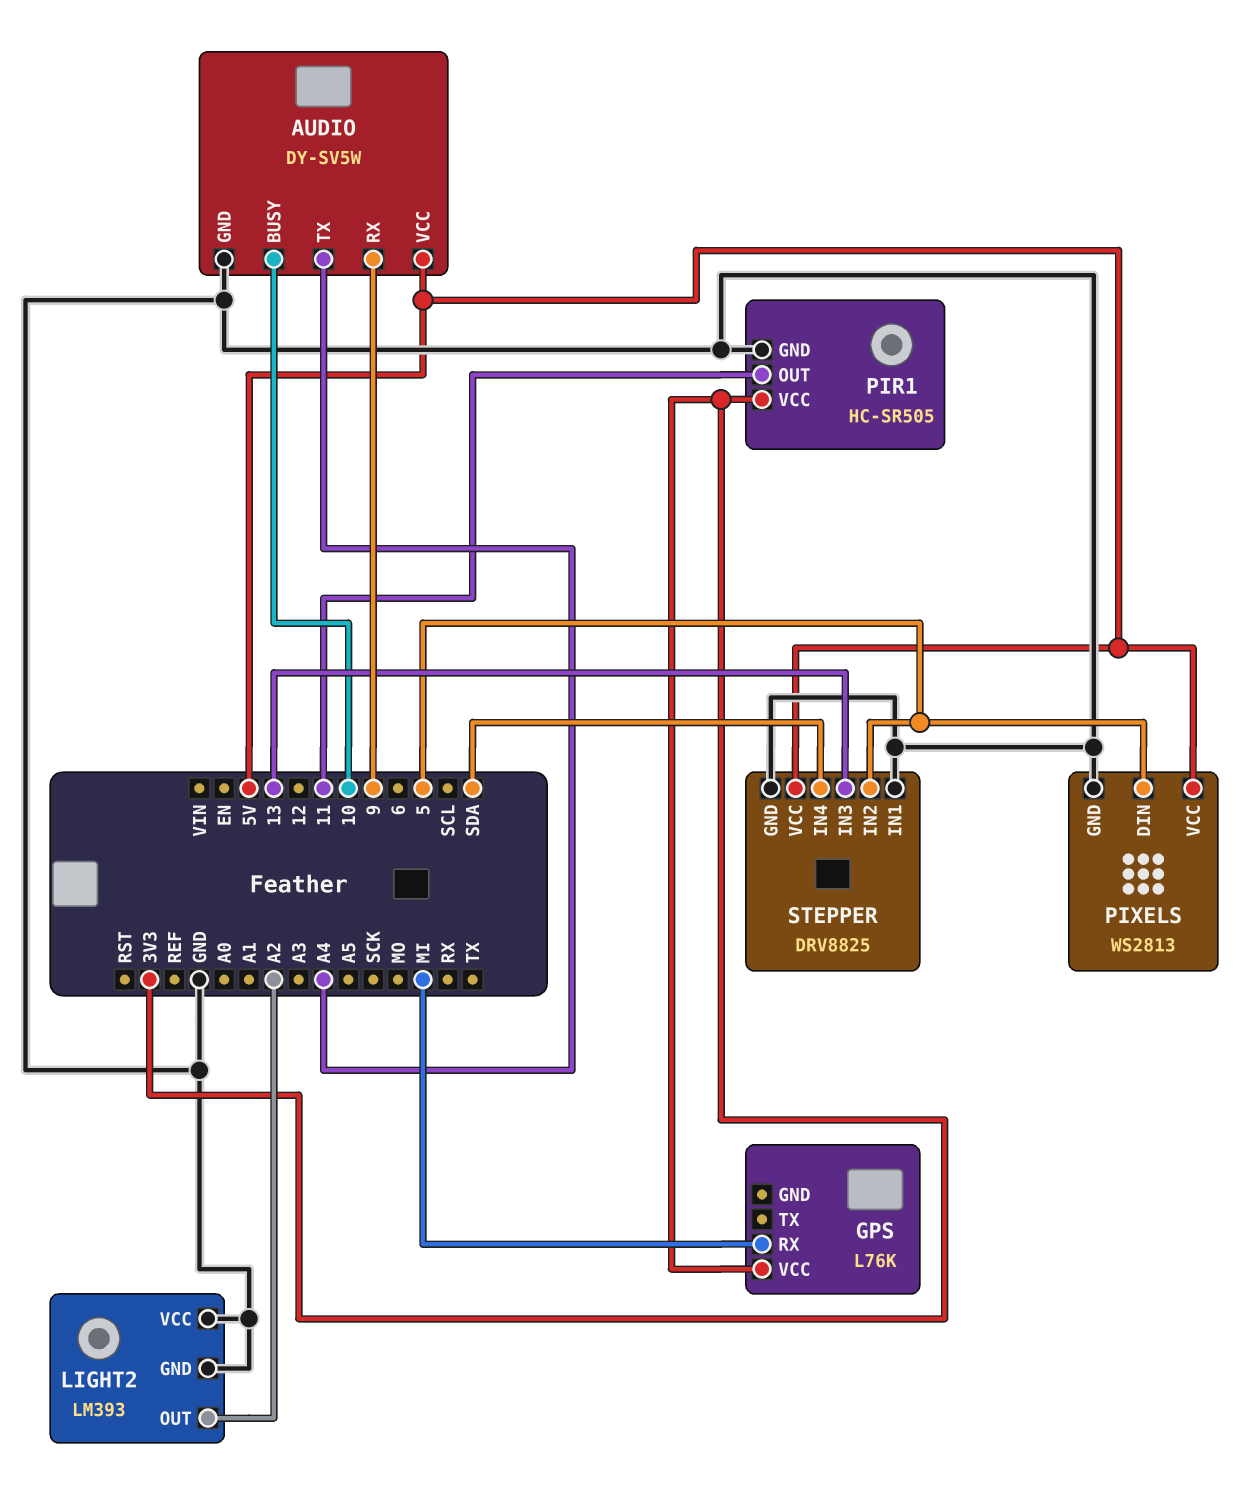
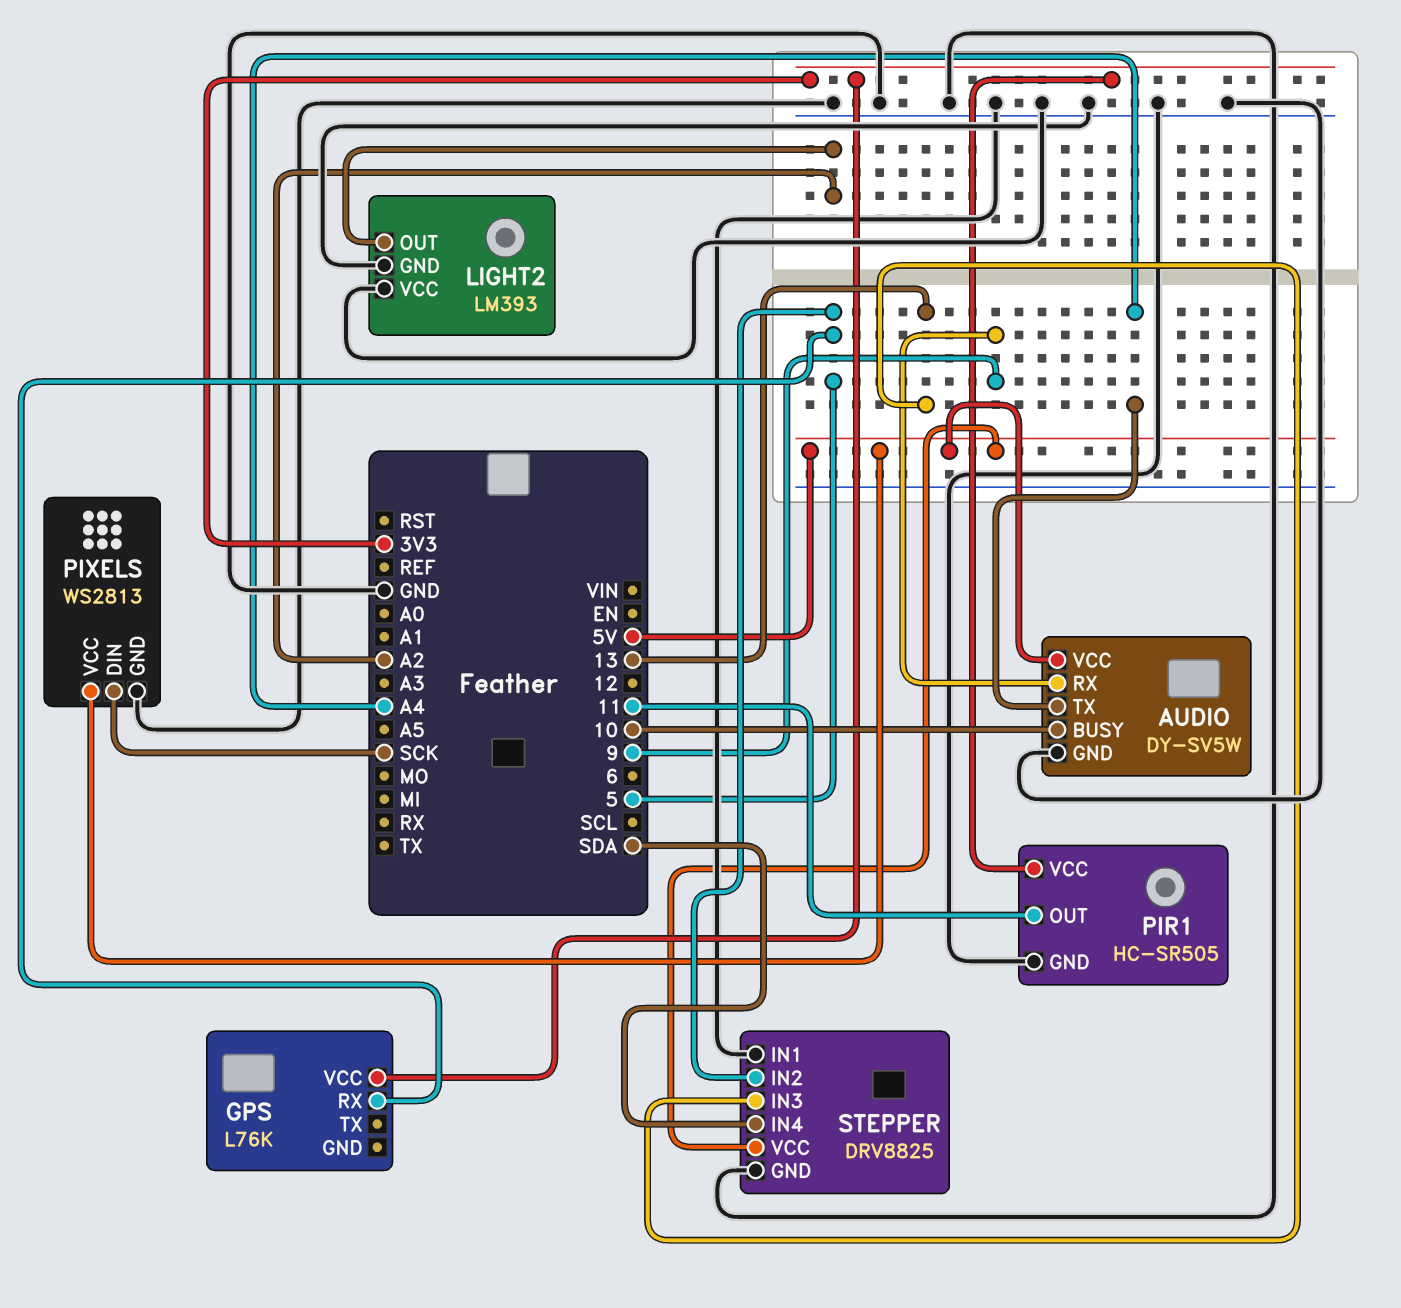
GPS pin RX: MI -> 5
PIXELS pin DIN: 5 -> SCK

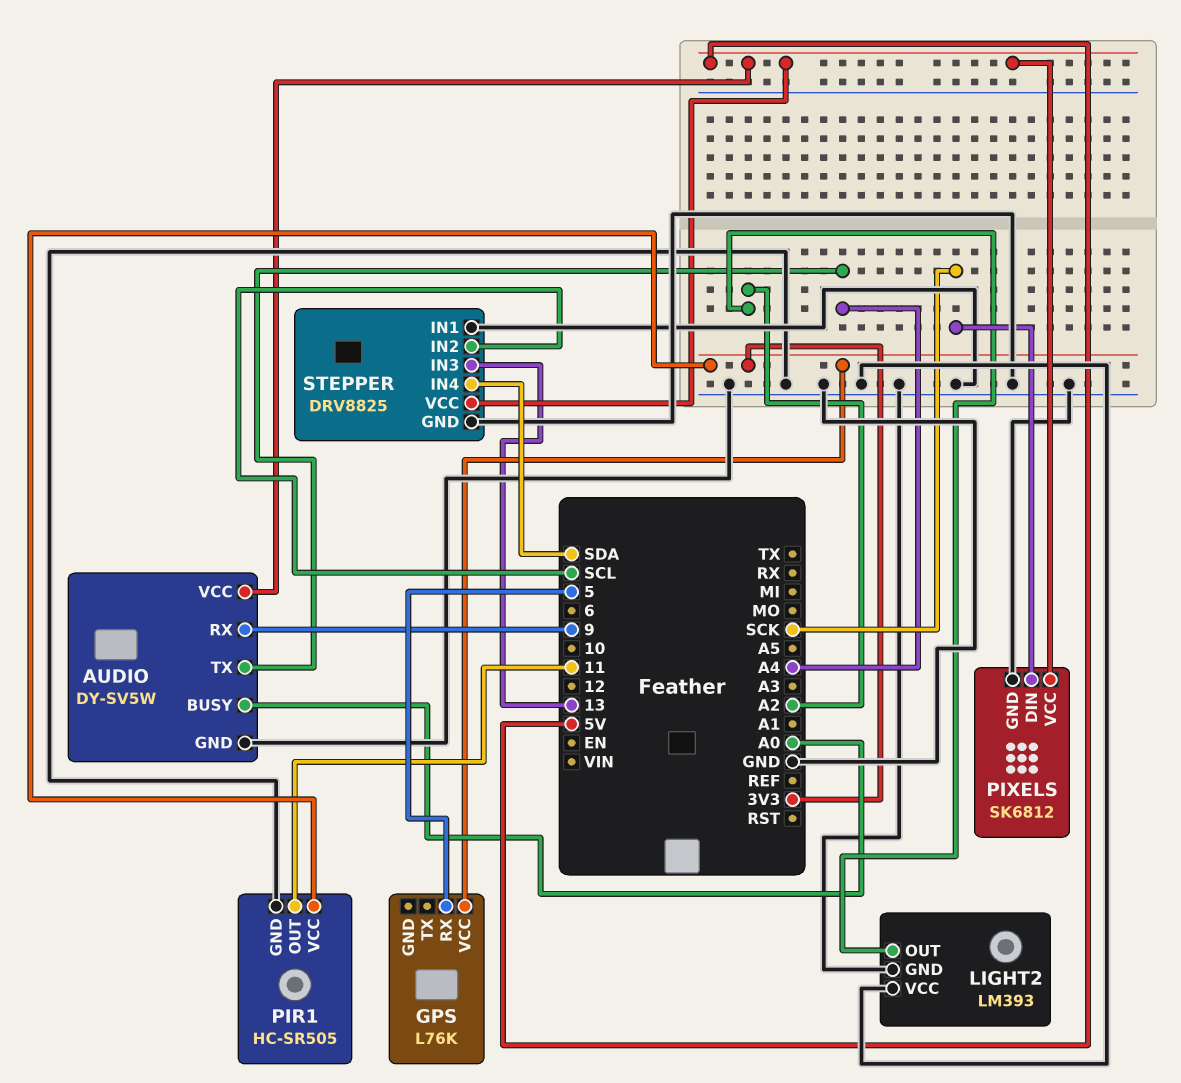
AUDIO pin BUSY: 10 -> A0
PIXELS: WS2813 -> SK6812
STEPPER pin IN2: 5 -> SCL

